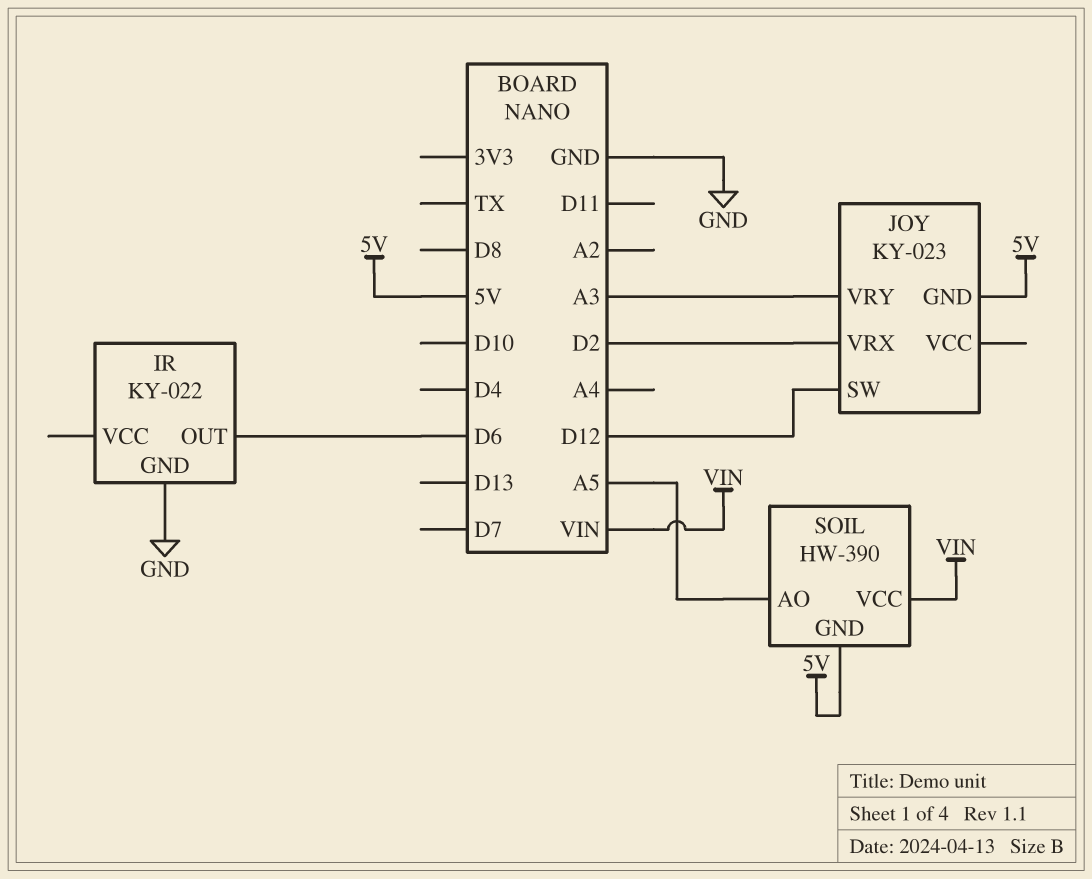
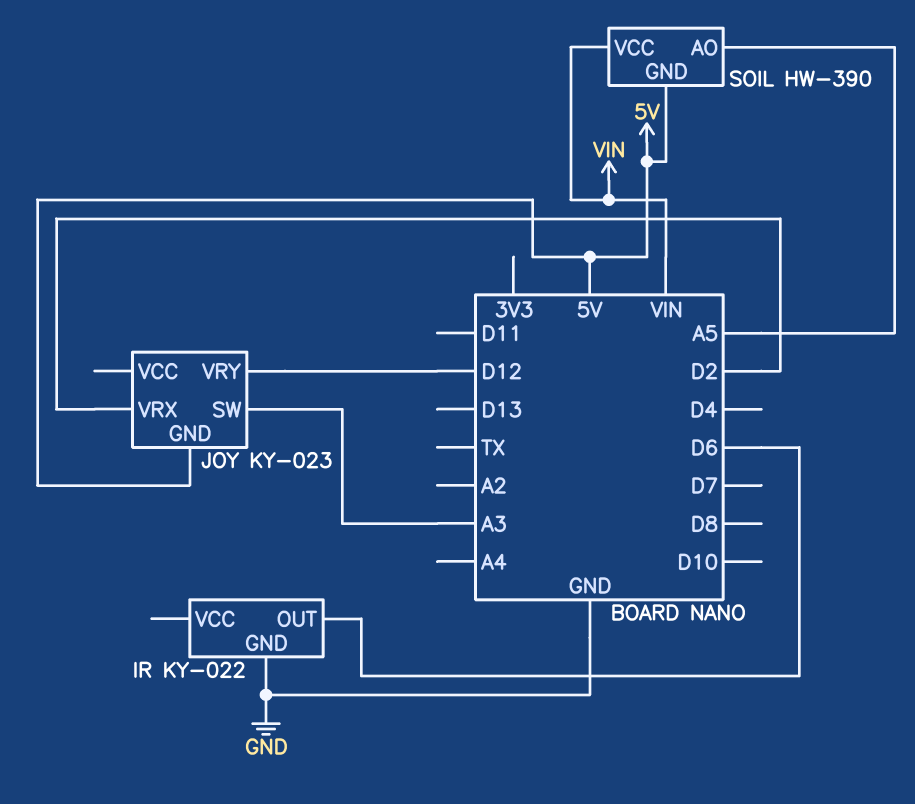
JOY pin SW: D12 -> A3
JOY pin VRY: A3 -> D12

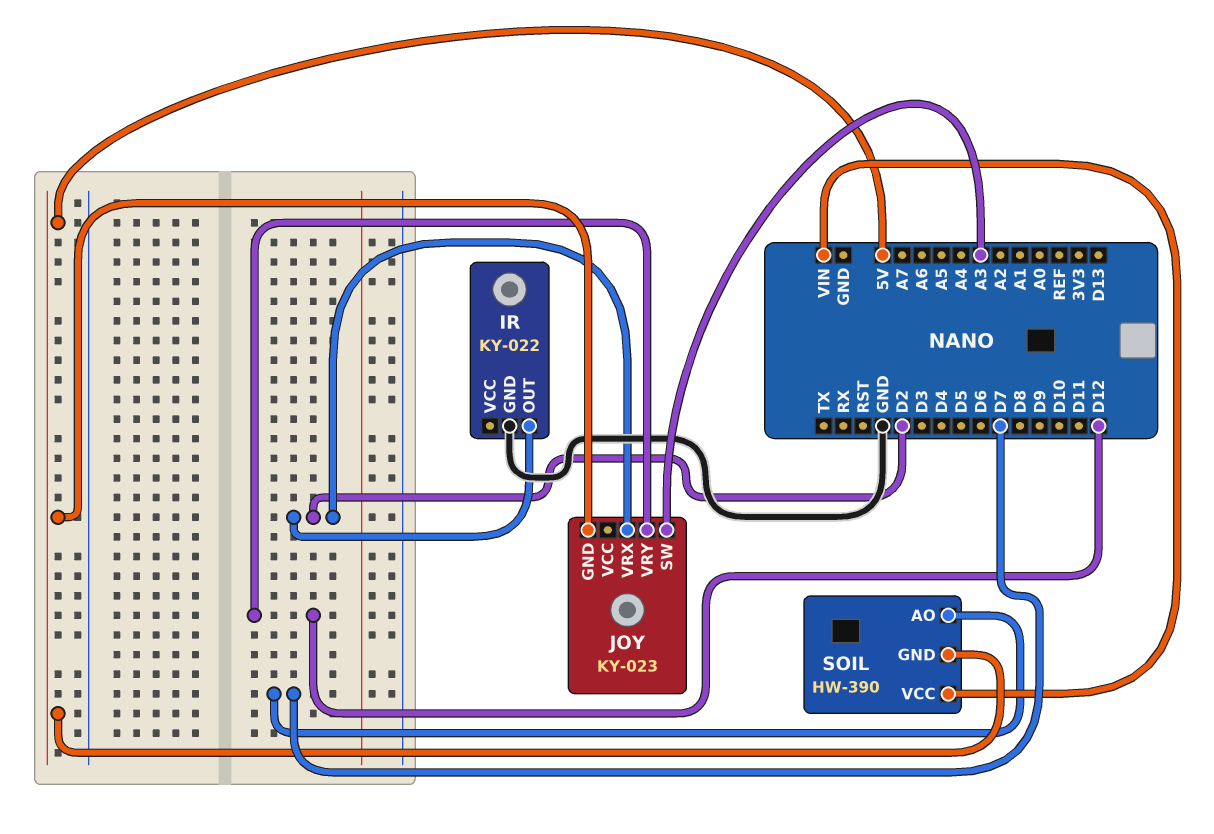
IR pin OUT: D6 -> D2
SOIL pin AO: A5 -> D7

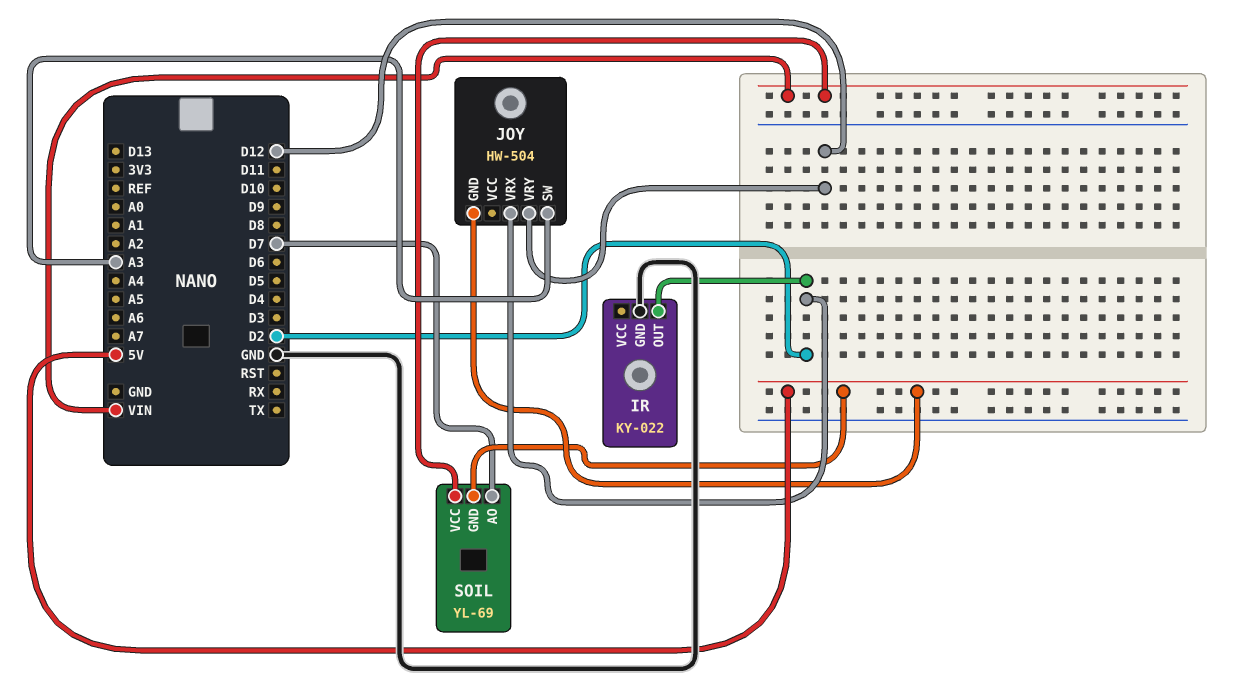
JOY: KY-023 -> HW-504
SOIL: HW-390 -> YL-69

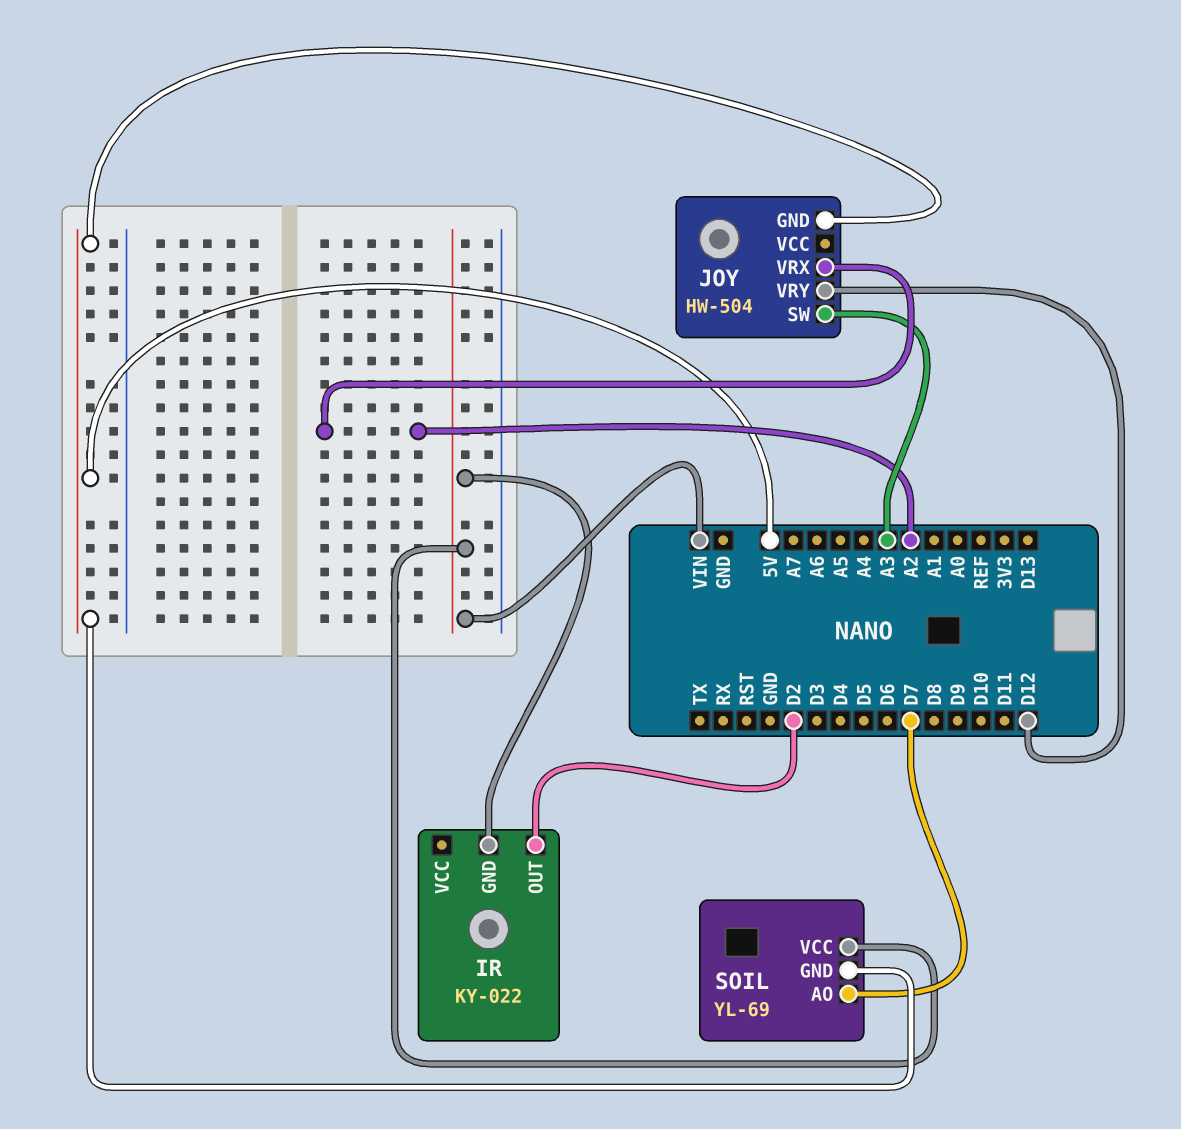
IR pin GND: GND -> VIN
JOY pin VRX: D2 -> A2

